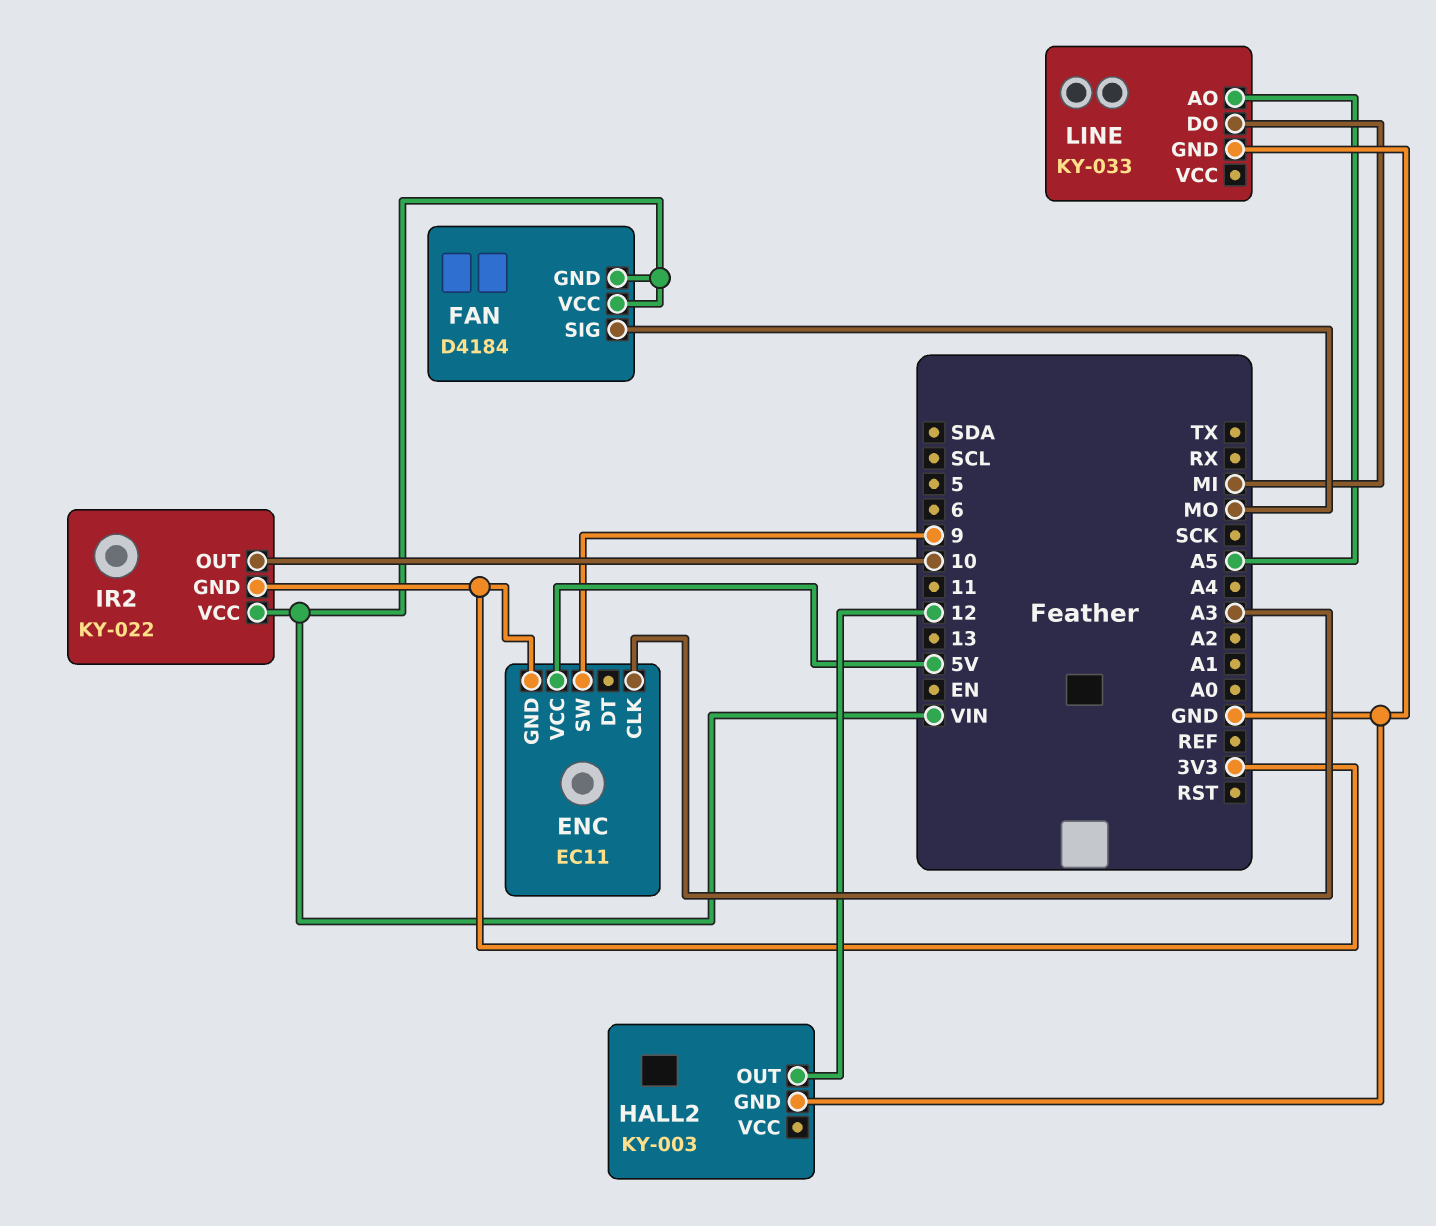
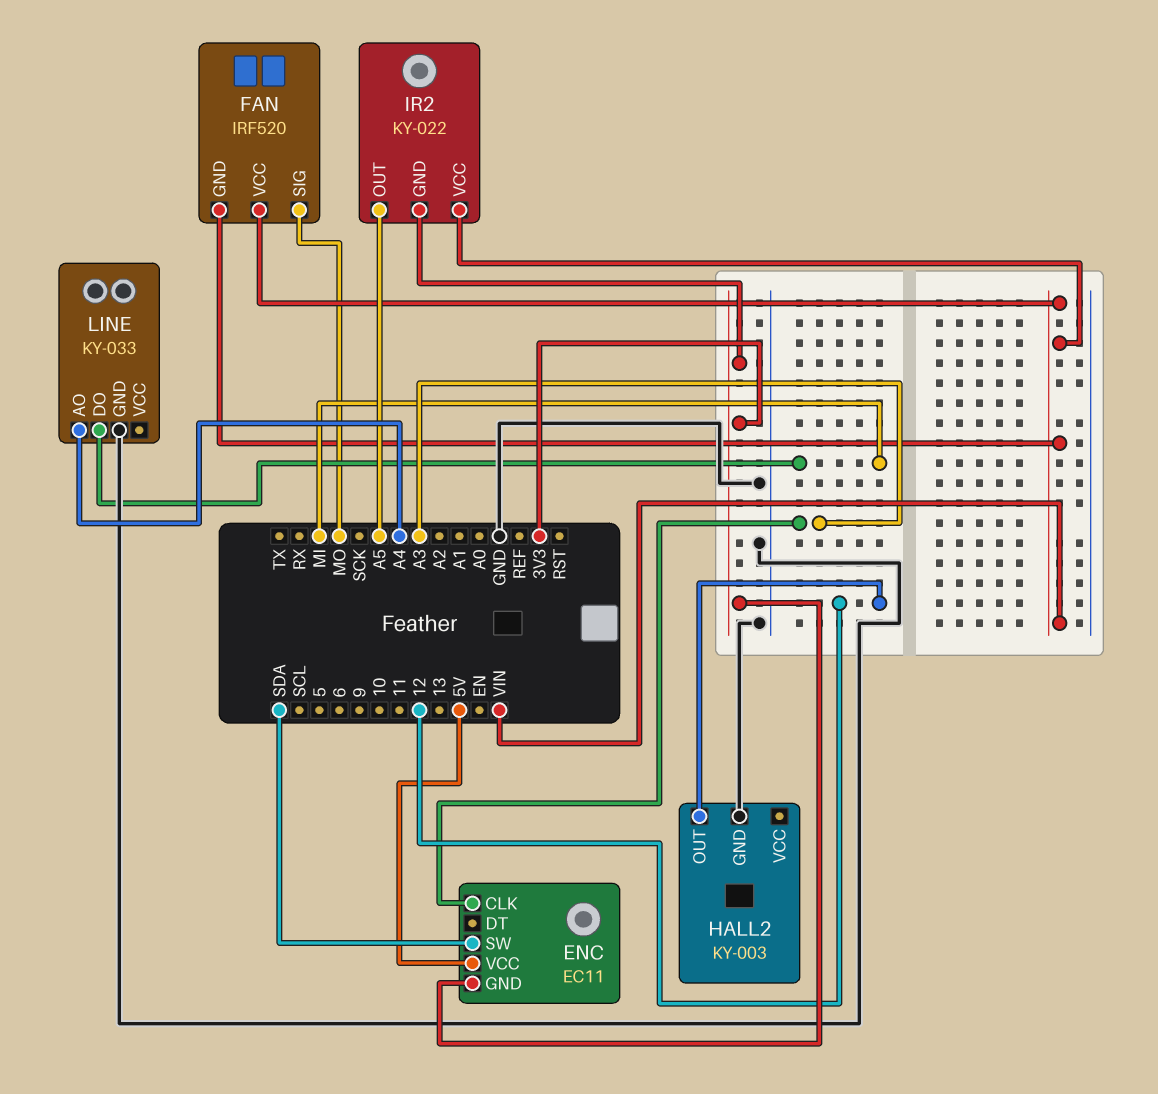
ENC pin SW: 9 -> SDA
FAN: D4184 -> IRF520
IR2 pin OUT: 10 -> A5
LINE pin AO: A5 -> A4

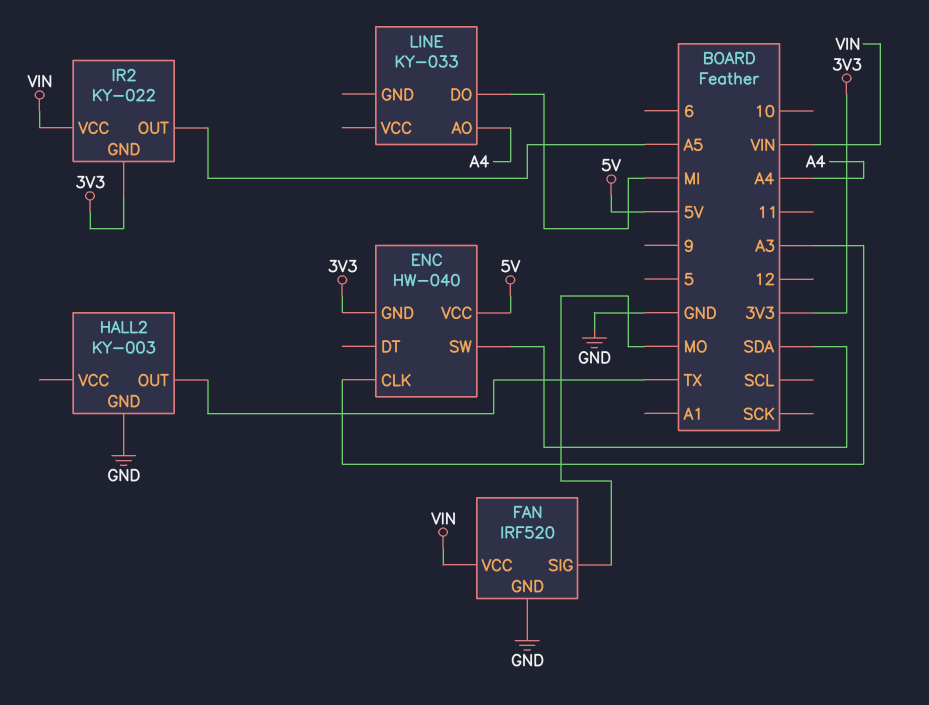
ENC: EC11 -> HW-040
FAN pin GND: VIN -> GND
HALL2 pin OUT: 12 -> TX
LINE pin GND: GND -> none

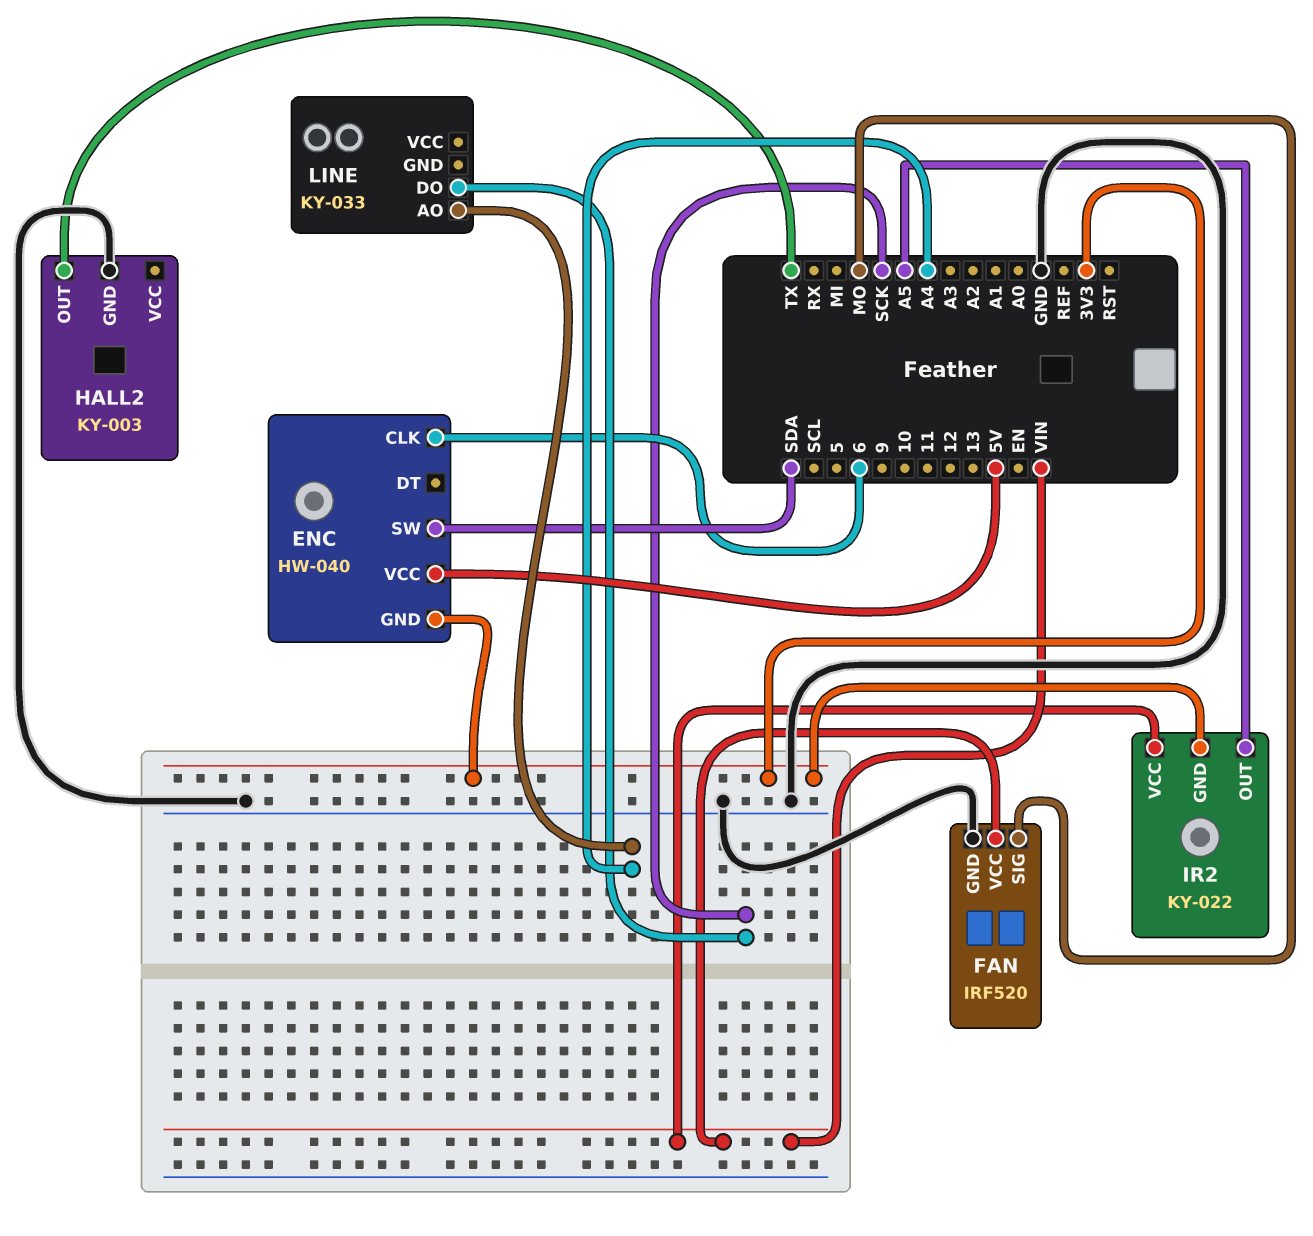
ENC pin CLK: A3 -> 6
LINE pin DO: MI -> SCK

